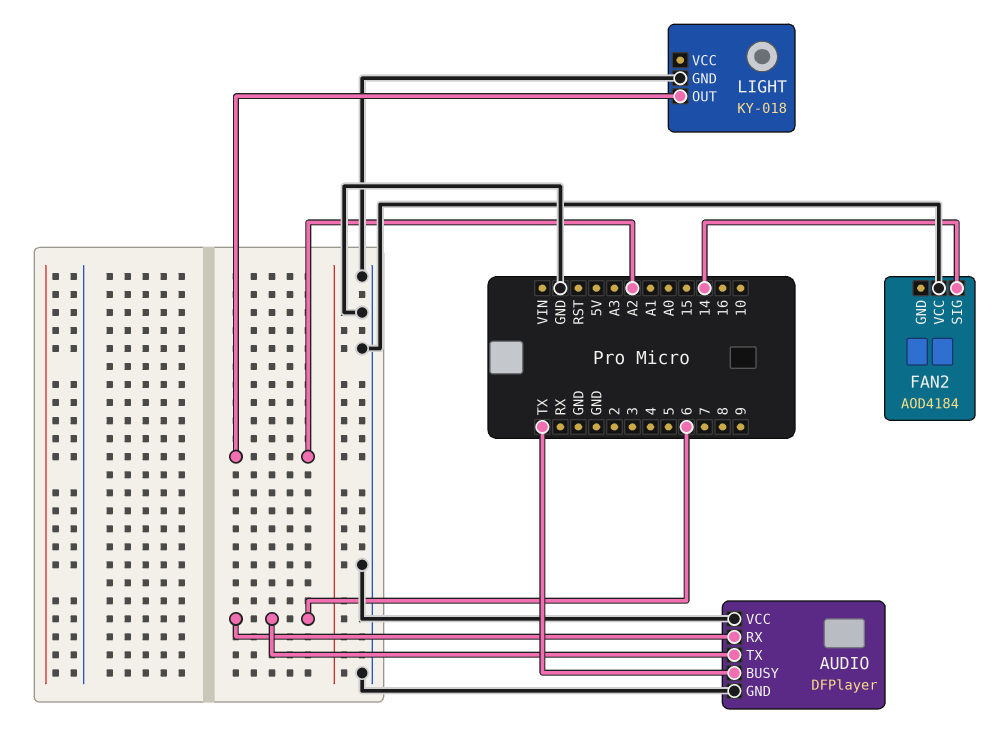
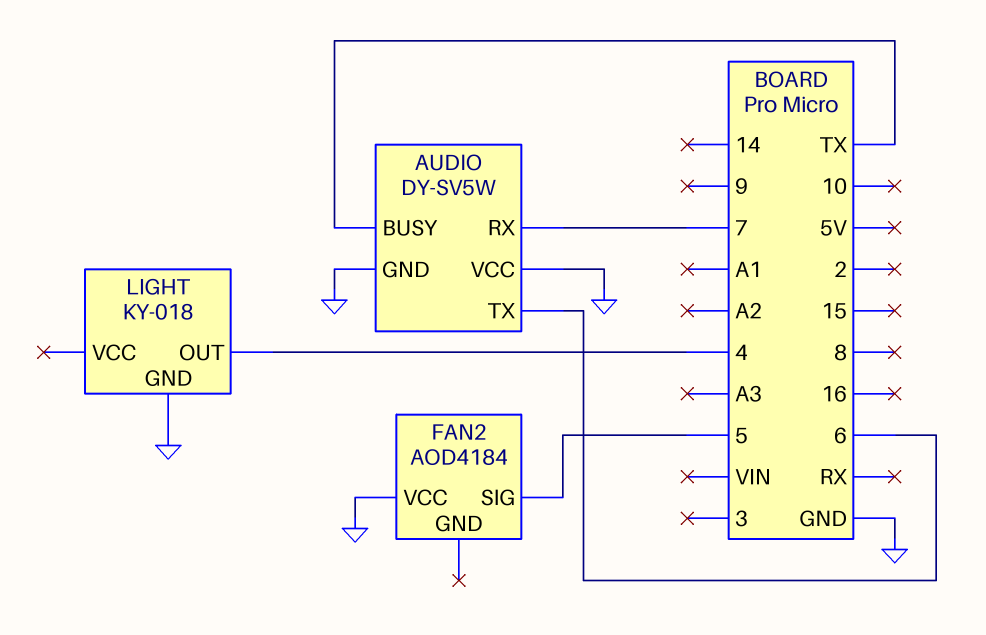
AUDIO: DFPlayer -> DY-SV5W
AUDIO pin RX: 6 -> 7
FAN2 pin SIG: 14 -> 5
LIGHT pin OUT: A2 -> 4

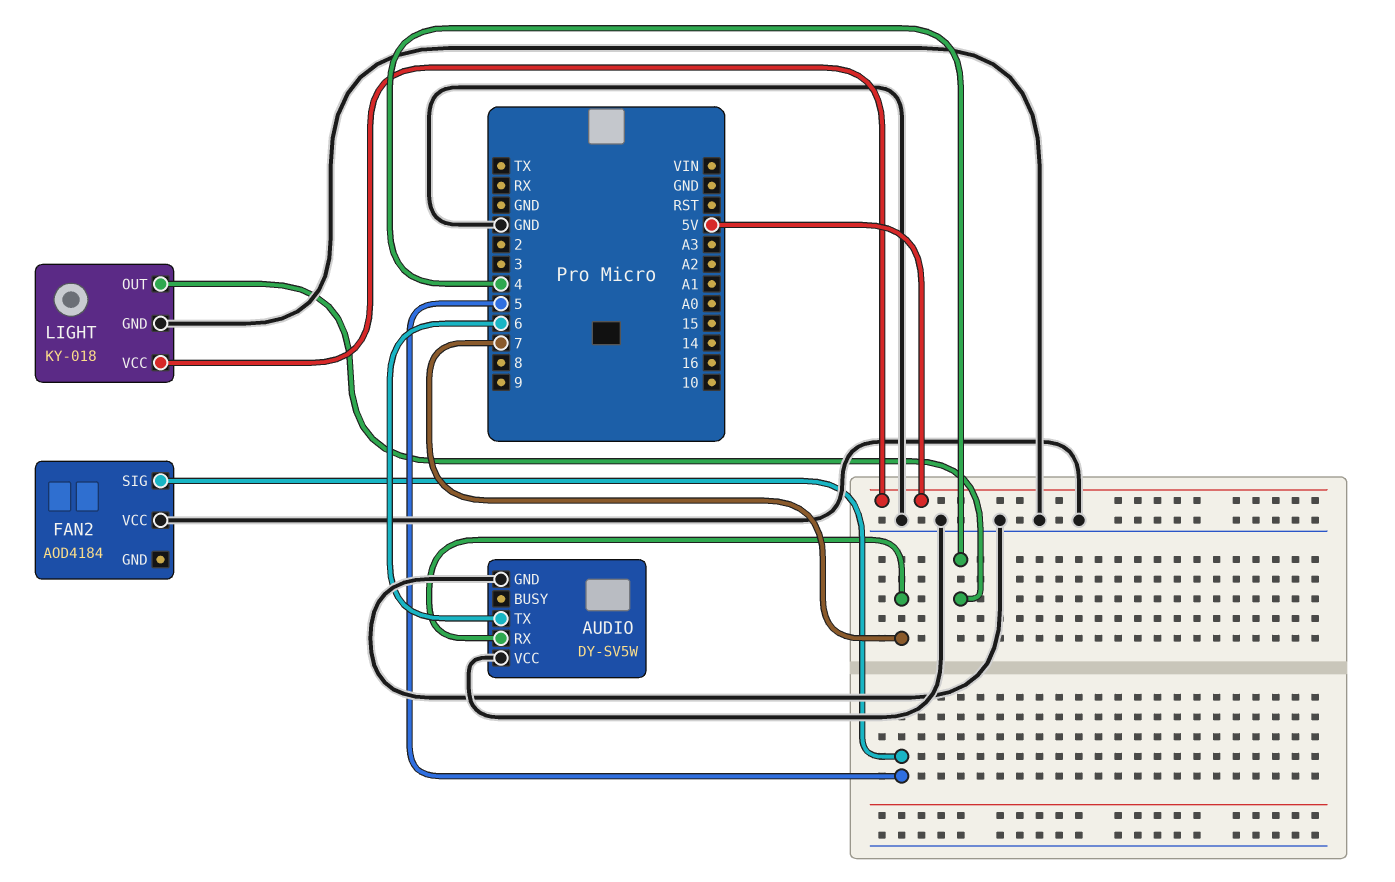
AUDIO pin BUSY: TX -> none
LIGHT pin VCC: none -> 5V

